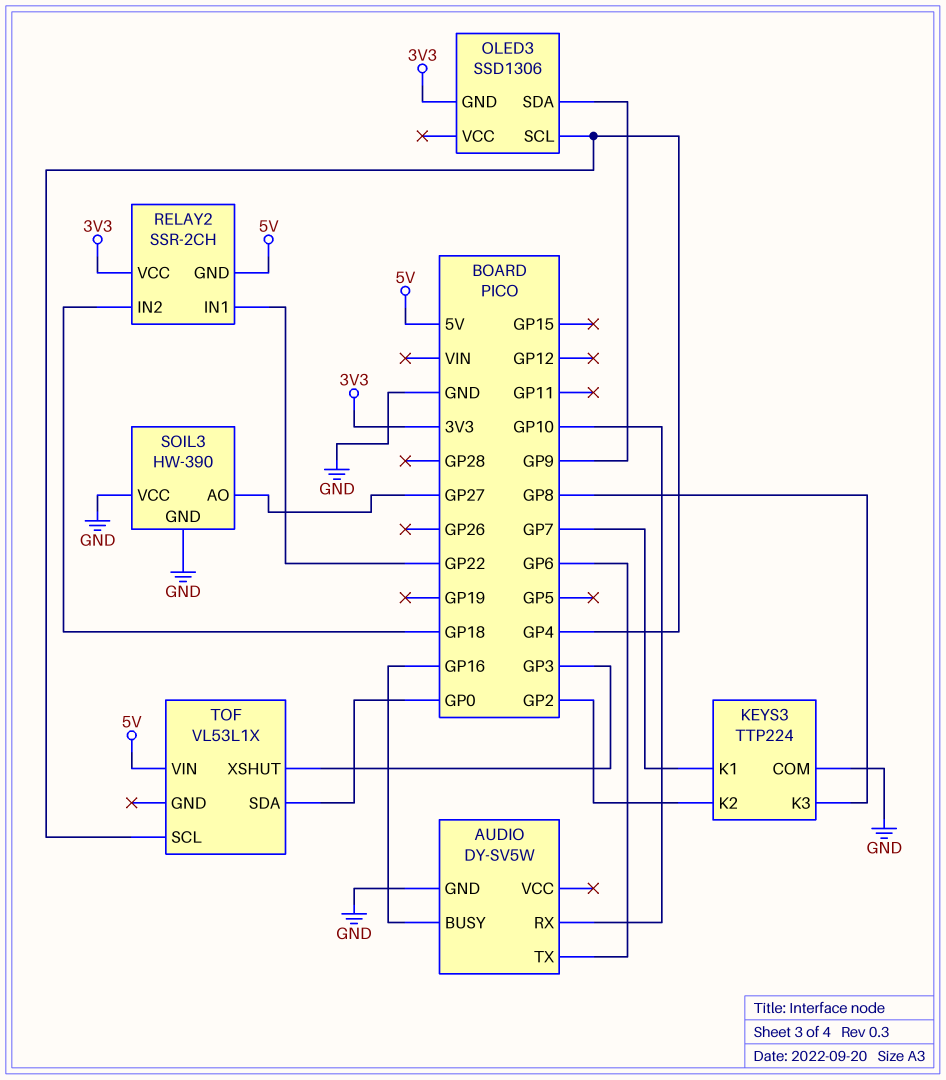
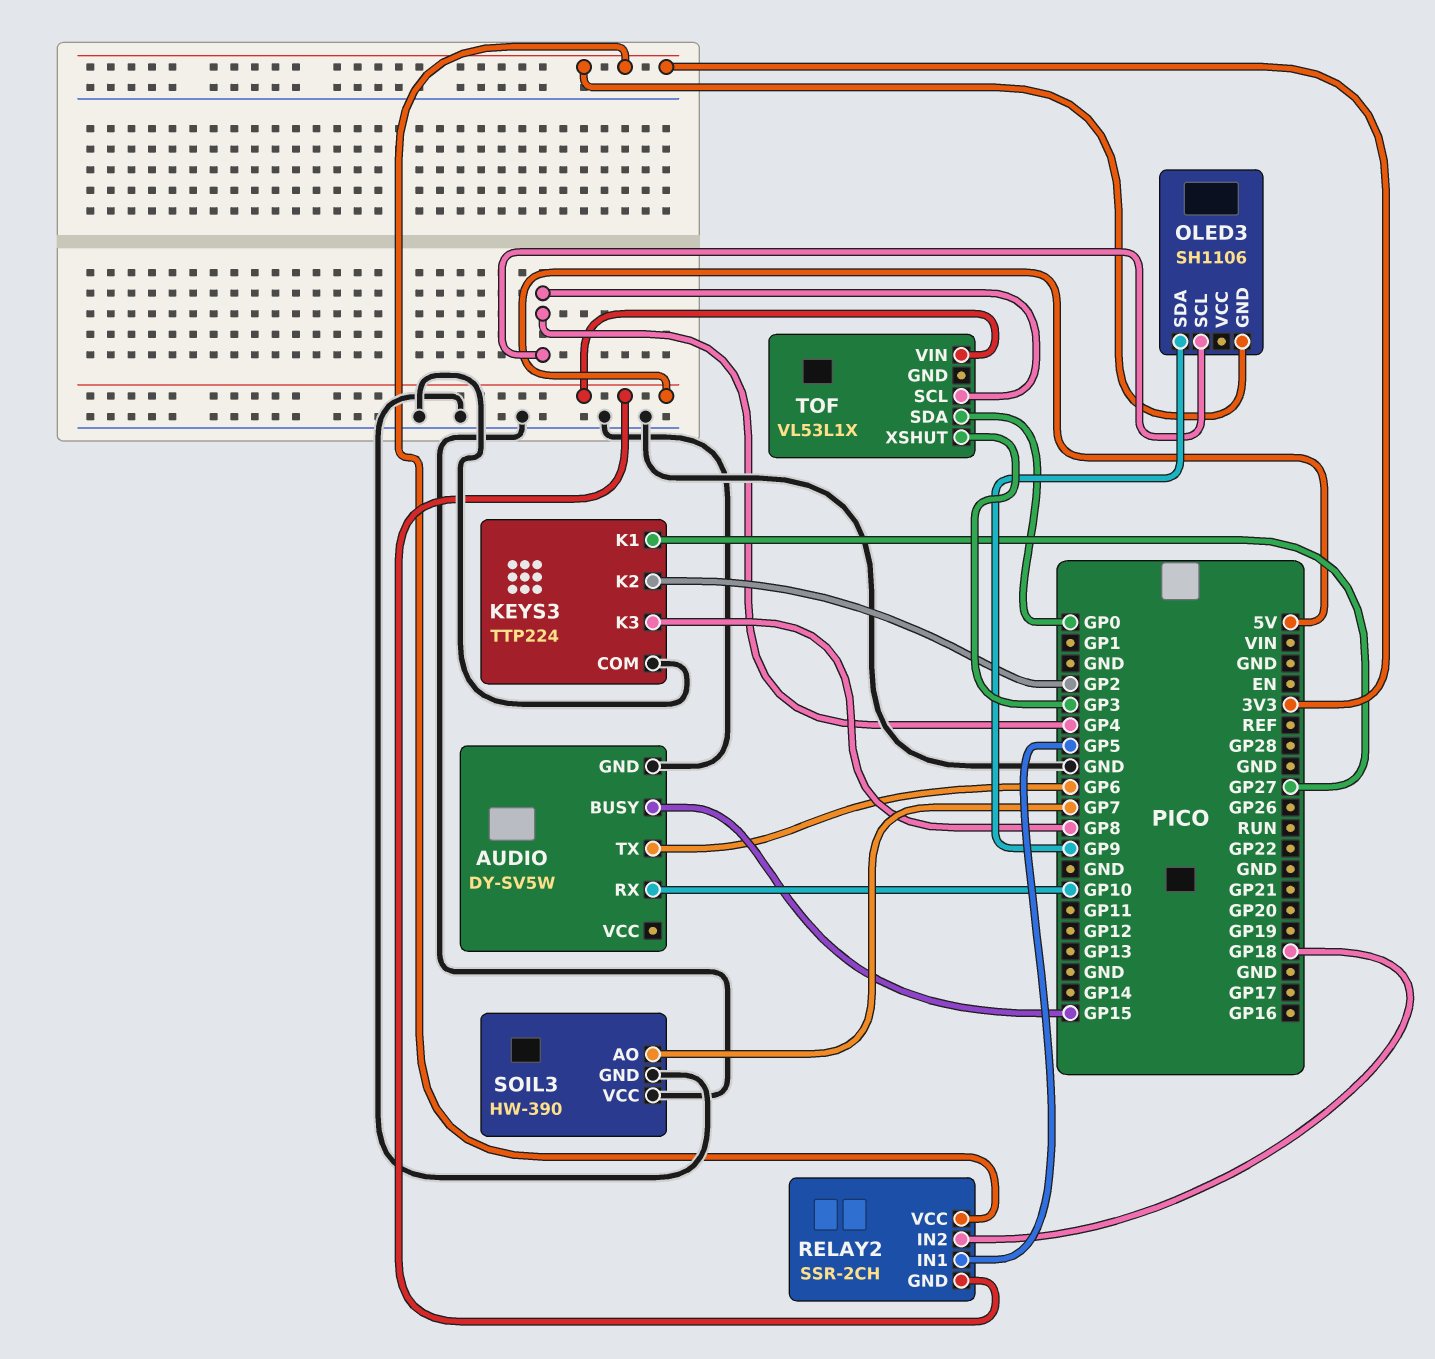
AUDIO pin BUSY: GP16 -> GP15
KEYS3 pin K1: GP7 -> GP27
OLED3: SSD1306 -> SH1106
RELAY2 pin IN1: GP22 -> GP5
SOIL3 pin AO: GP27 -> GP7

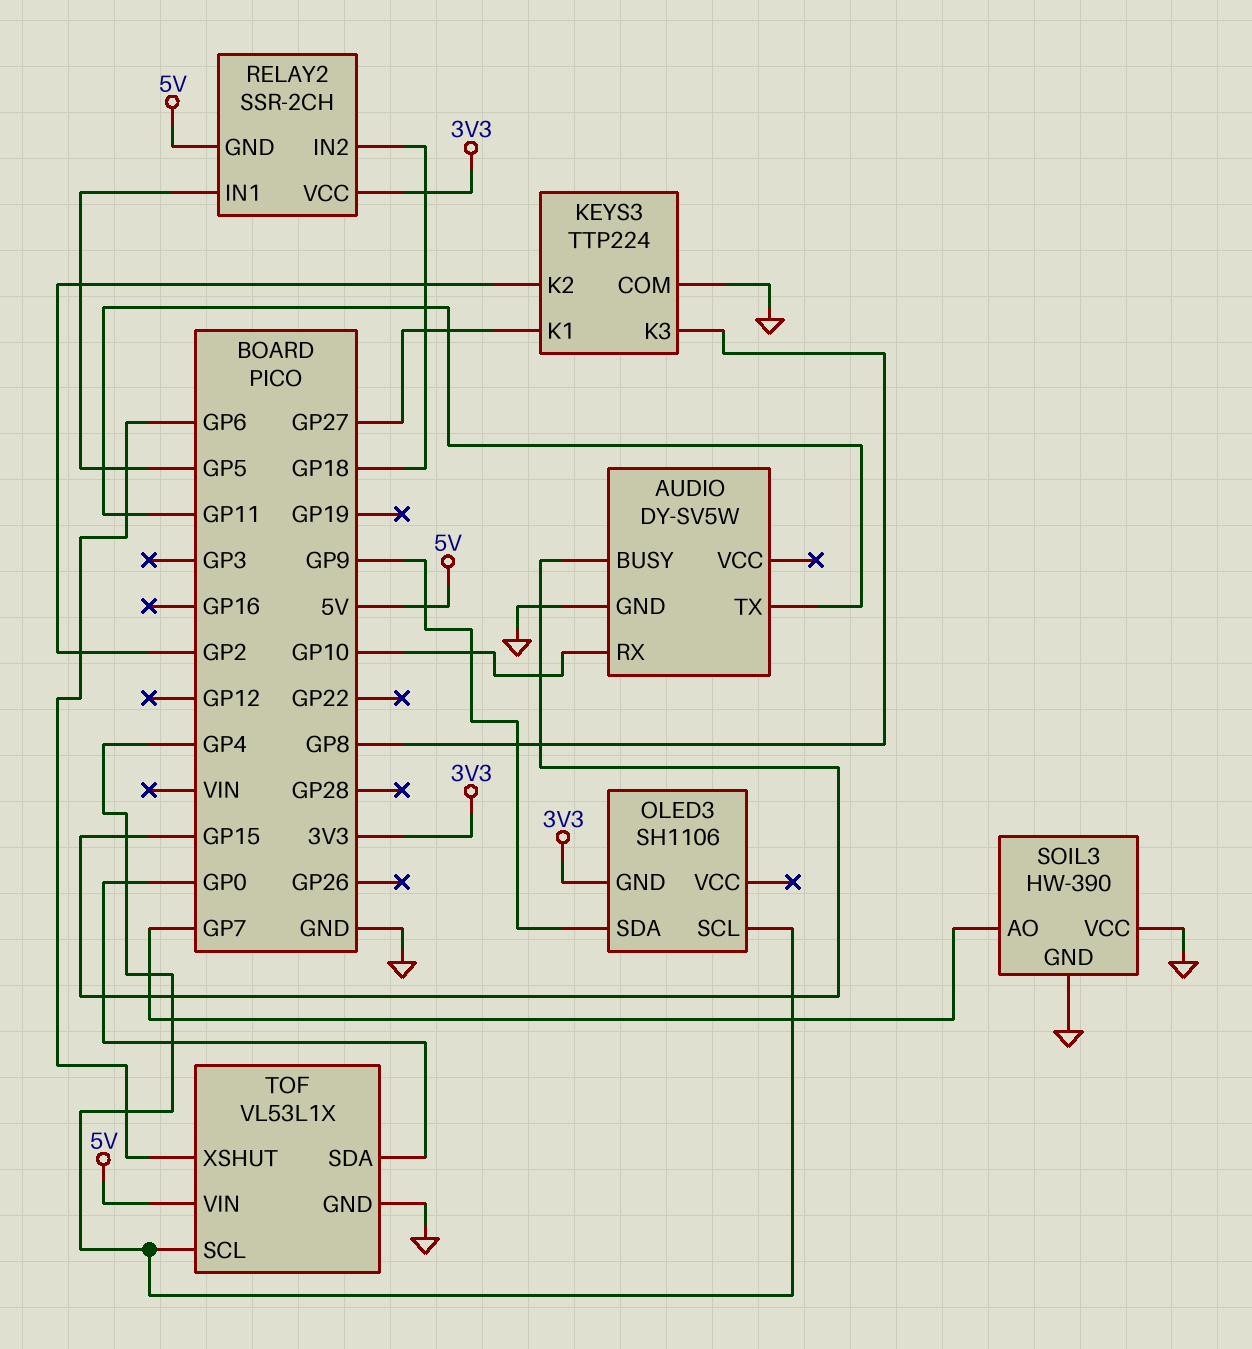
AUDIO pin TX: GP6 -> GP11
TOF pin GND: none -> GND
TOF pin XSHUT: GP3 -> GP6

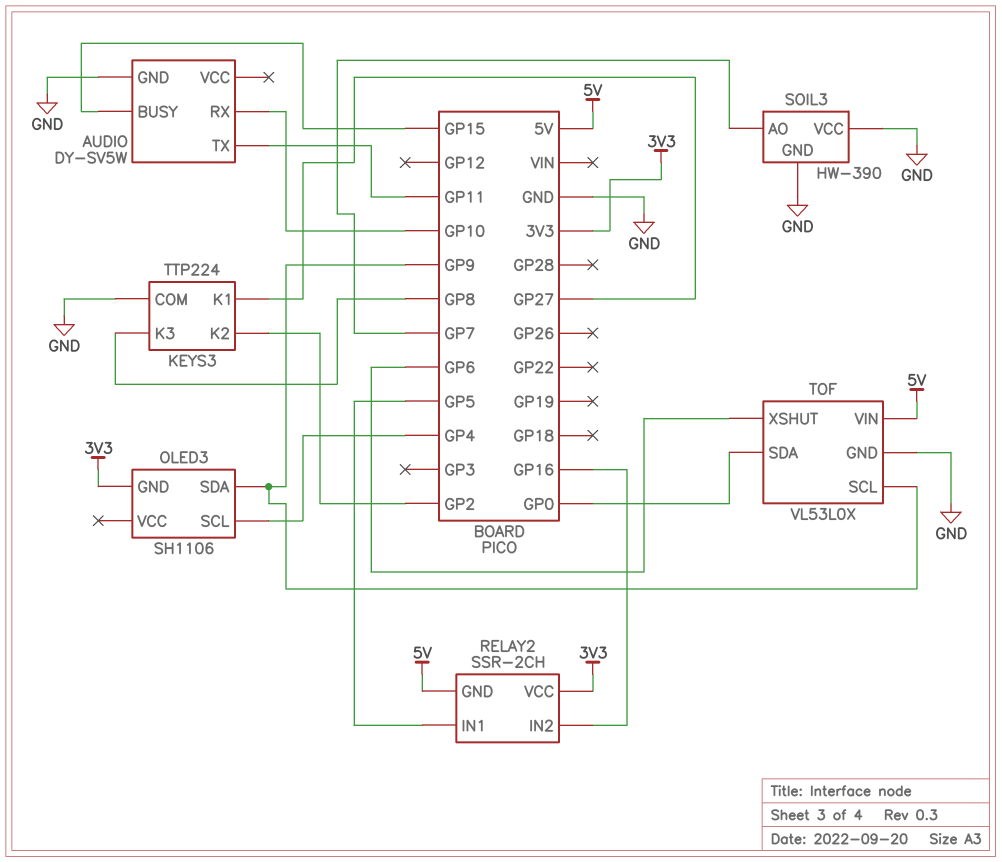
RELAY2 pin IN2: GP18 -> GP16
TOF: VL53L1X -> VL53L0X
TOF pin SCL: GP4 -> GP9

